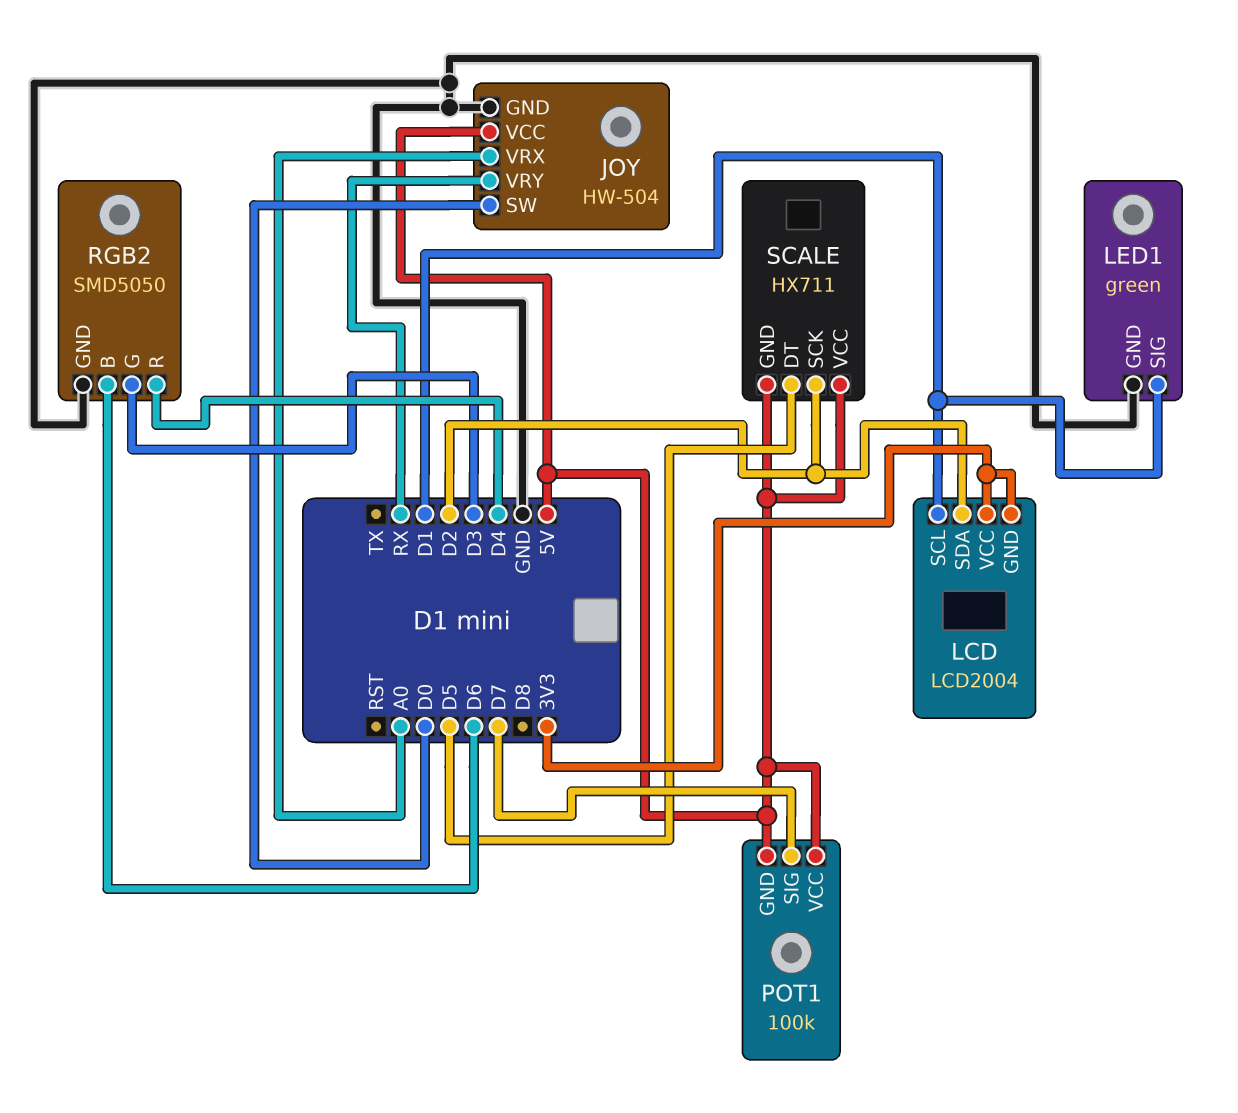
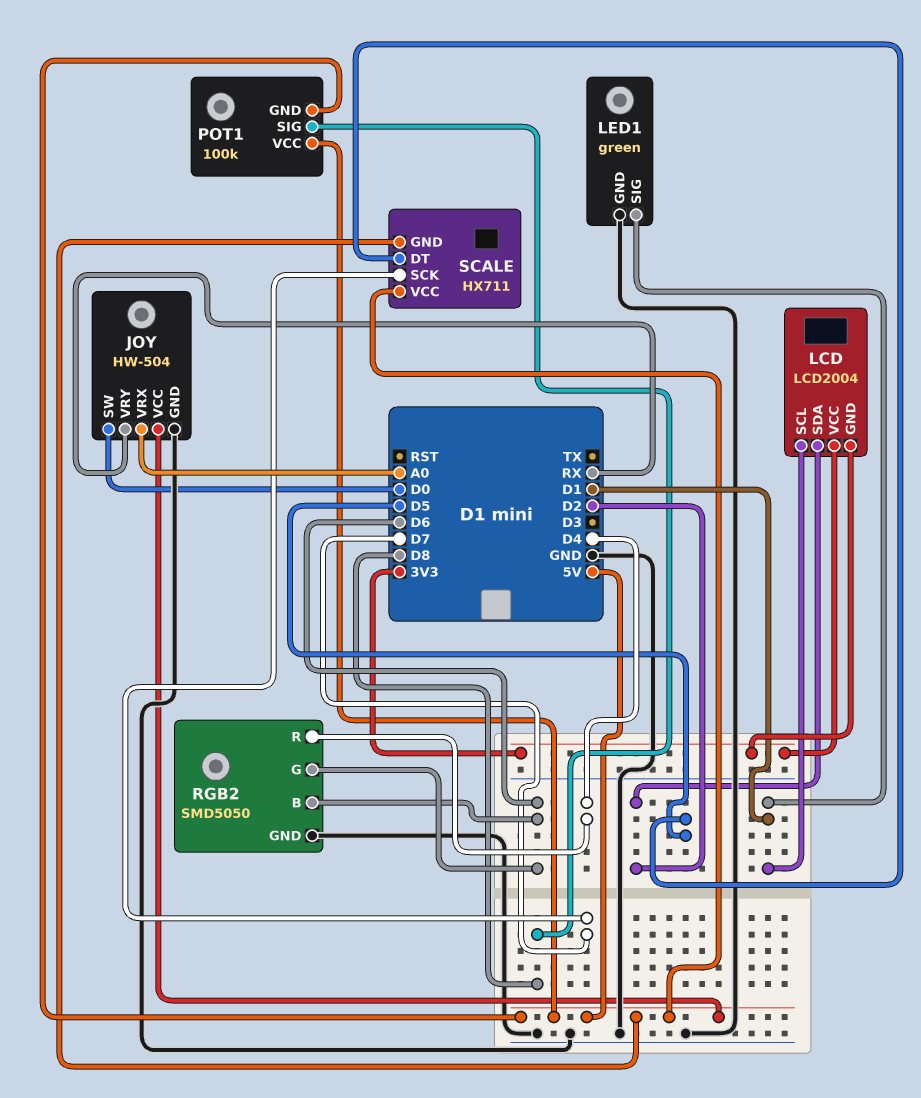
POT1 pin SIG: D7 -> D8
RGB2 pin G: D3 -> D6
SCALE pin SCK: D2 -> D7

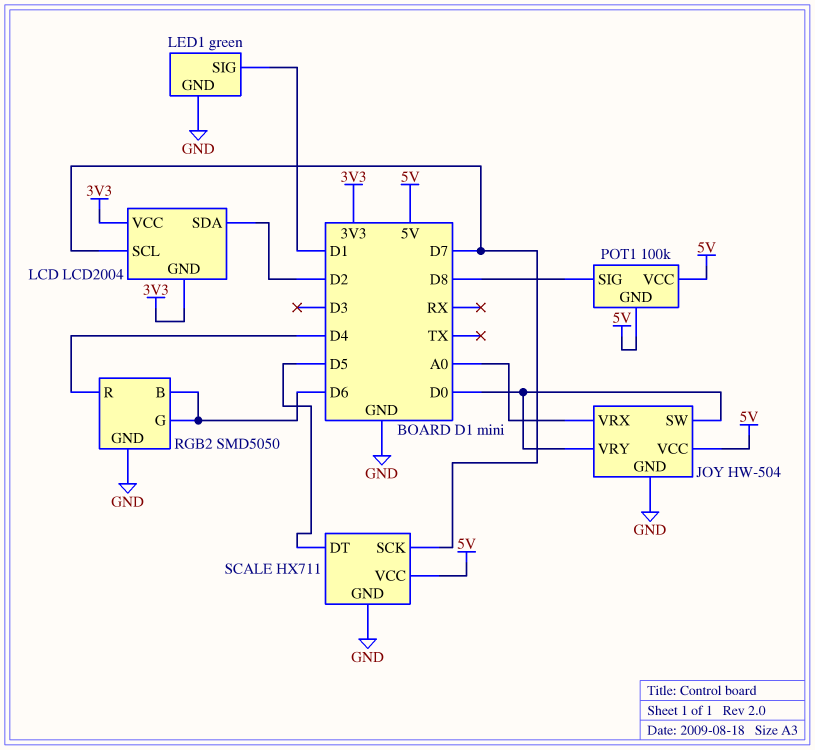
JOY pin VRY: RX -> D0
LCD pin SCL: D1 -> D7
SCALE pin GND: 5V -> GND

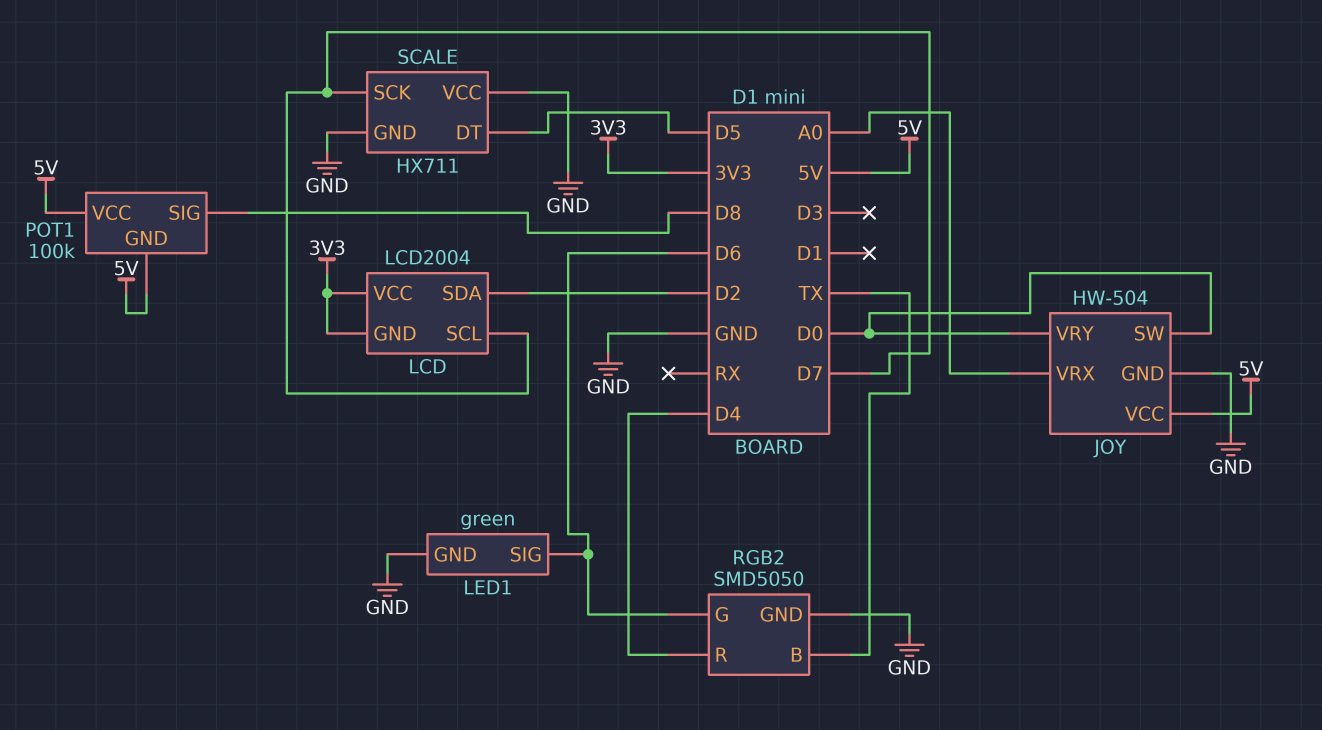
LED1 pin SIG: D1 -> D6
RGB2 pin B: D6 -> TX
SCALE pin VCC: 5V -> GND

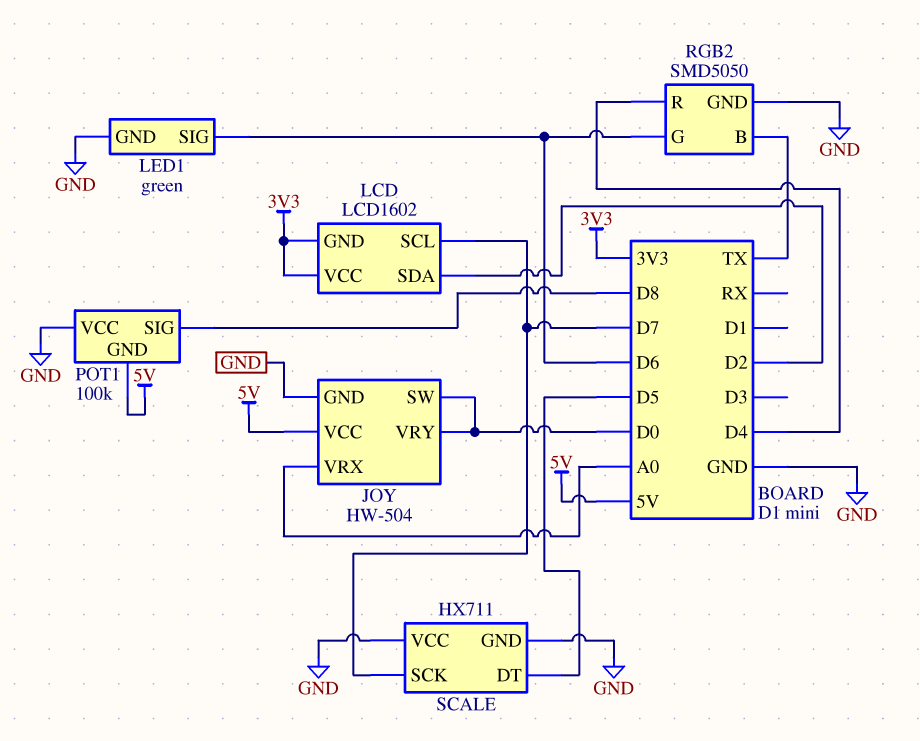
LCD: LCD2004 -> LCD1602
POT1 pin VCC: 5V -> GND

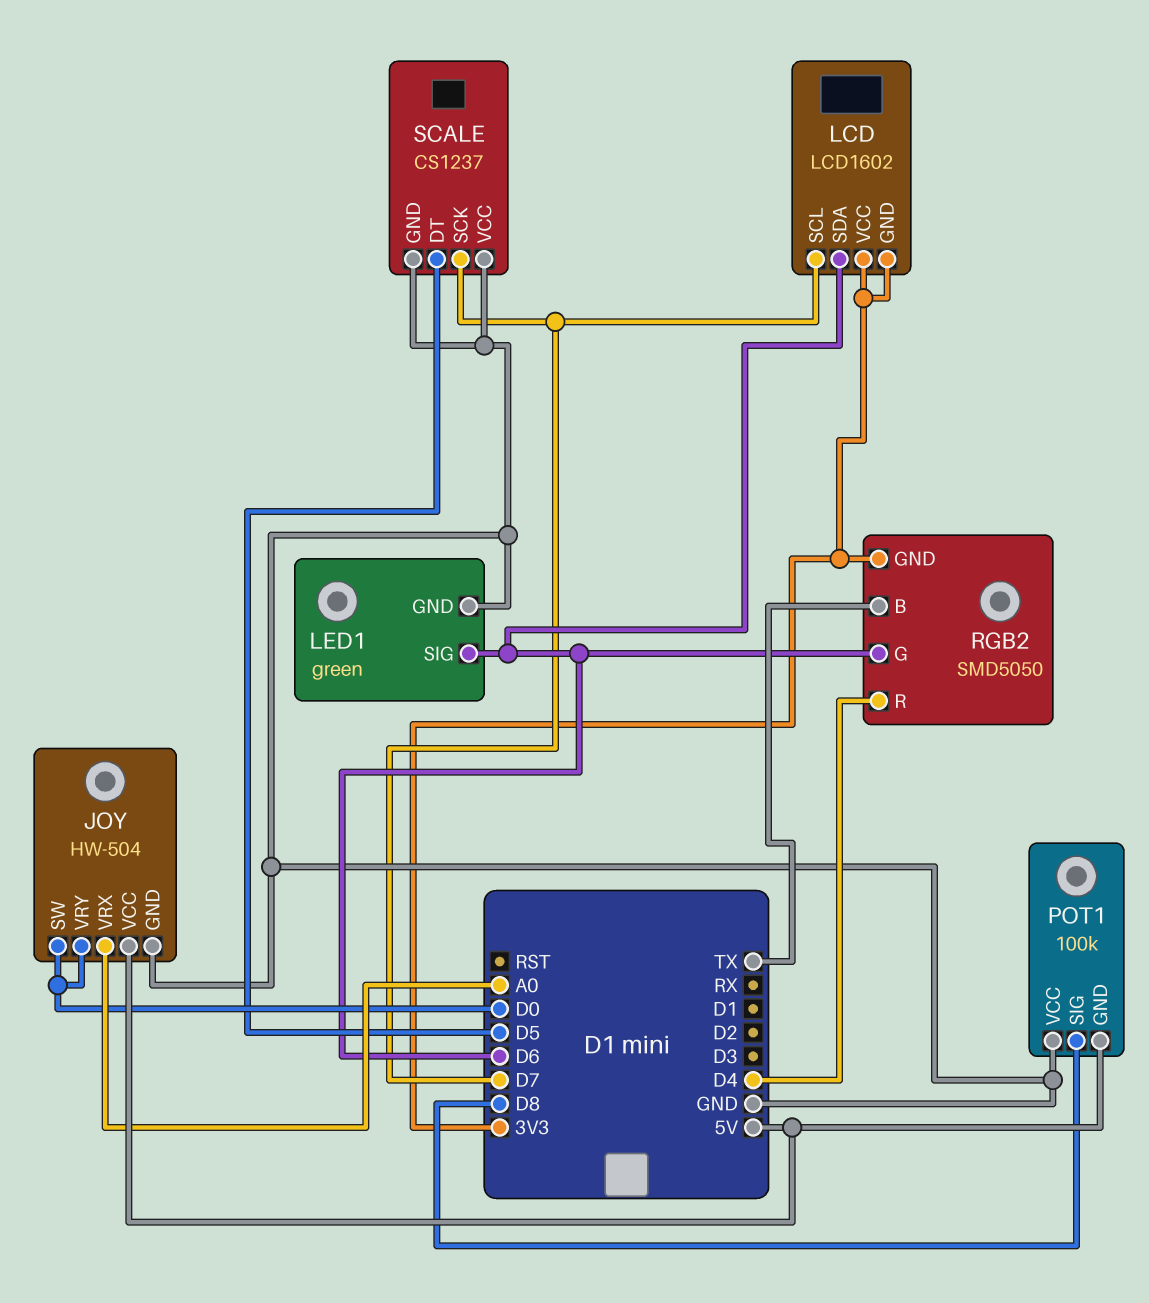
LCD pin SDA: D2 -> D6
RGB2 pin GND: GND -> 3V3
SCALE: HX711 -> CS1237

